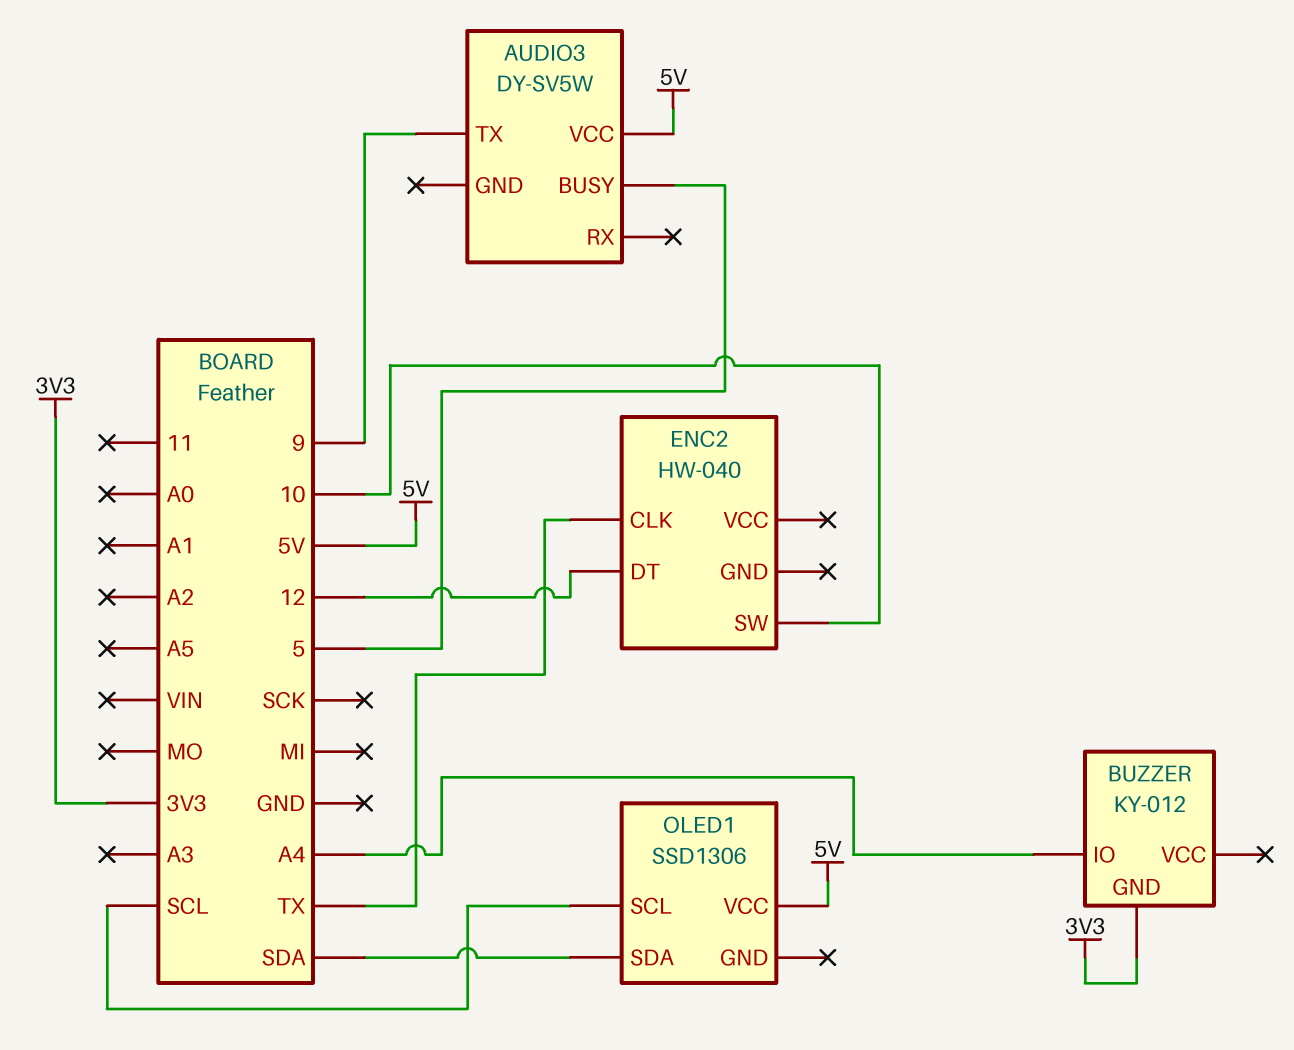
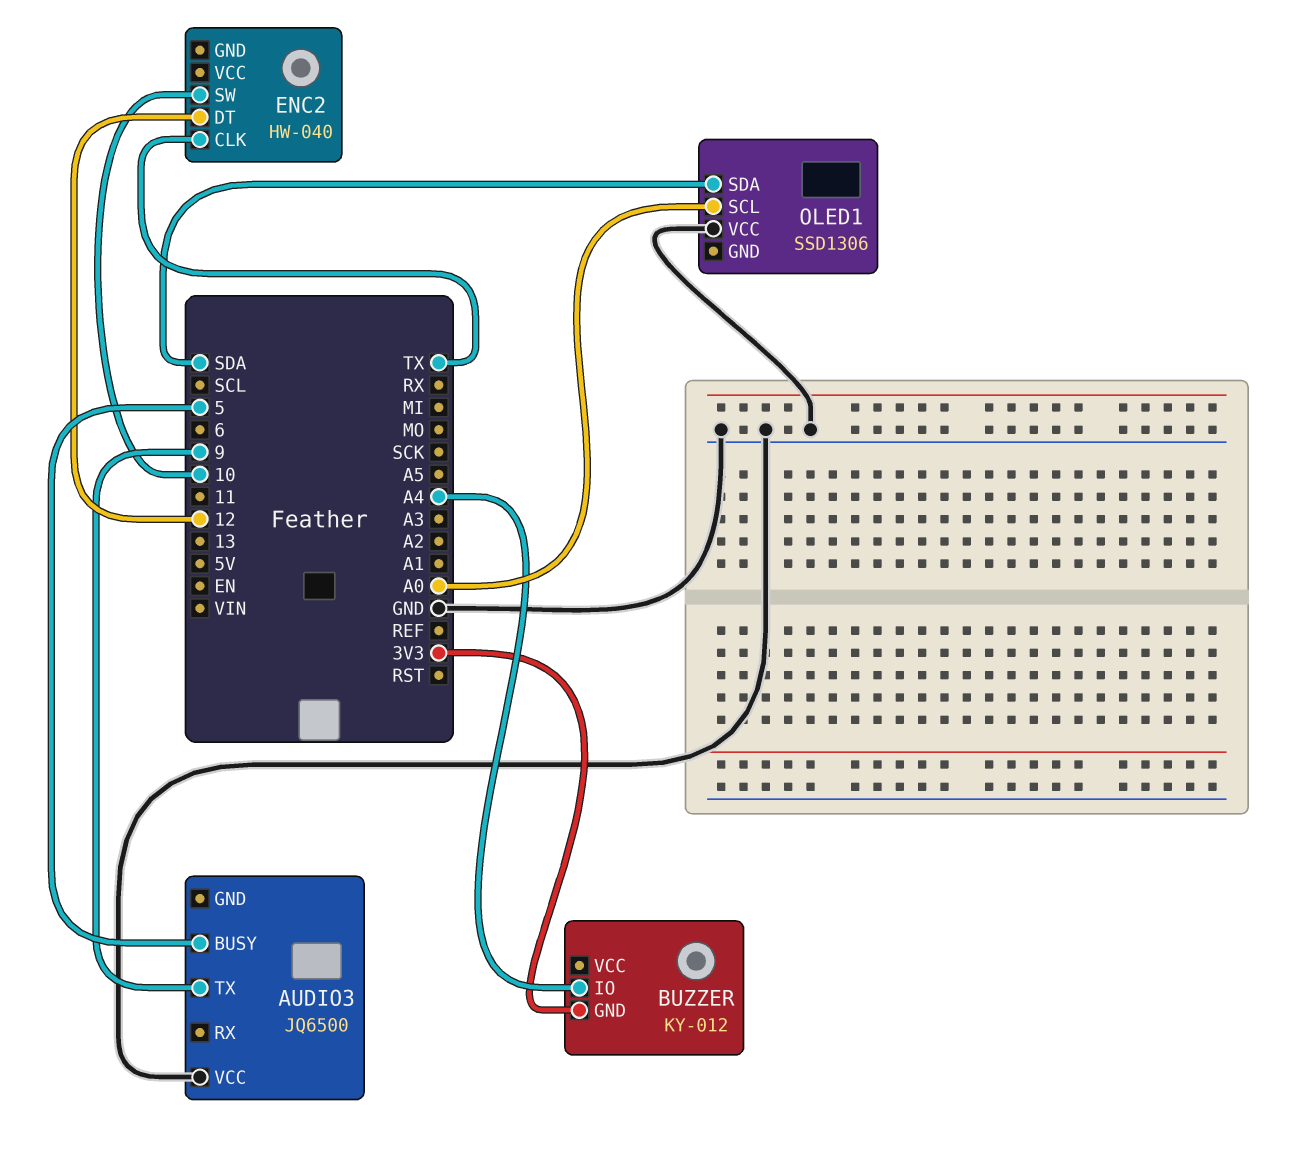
AUDIO3: DY-SV5W -> JQ6500
AUDIO3 pin VCC: 5V -> GND
OLED1 pin SCL: SCL -> A0
OLED1 pin VCC: 5V -> GND

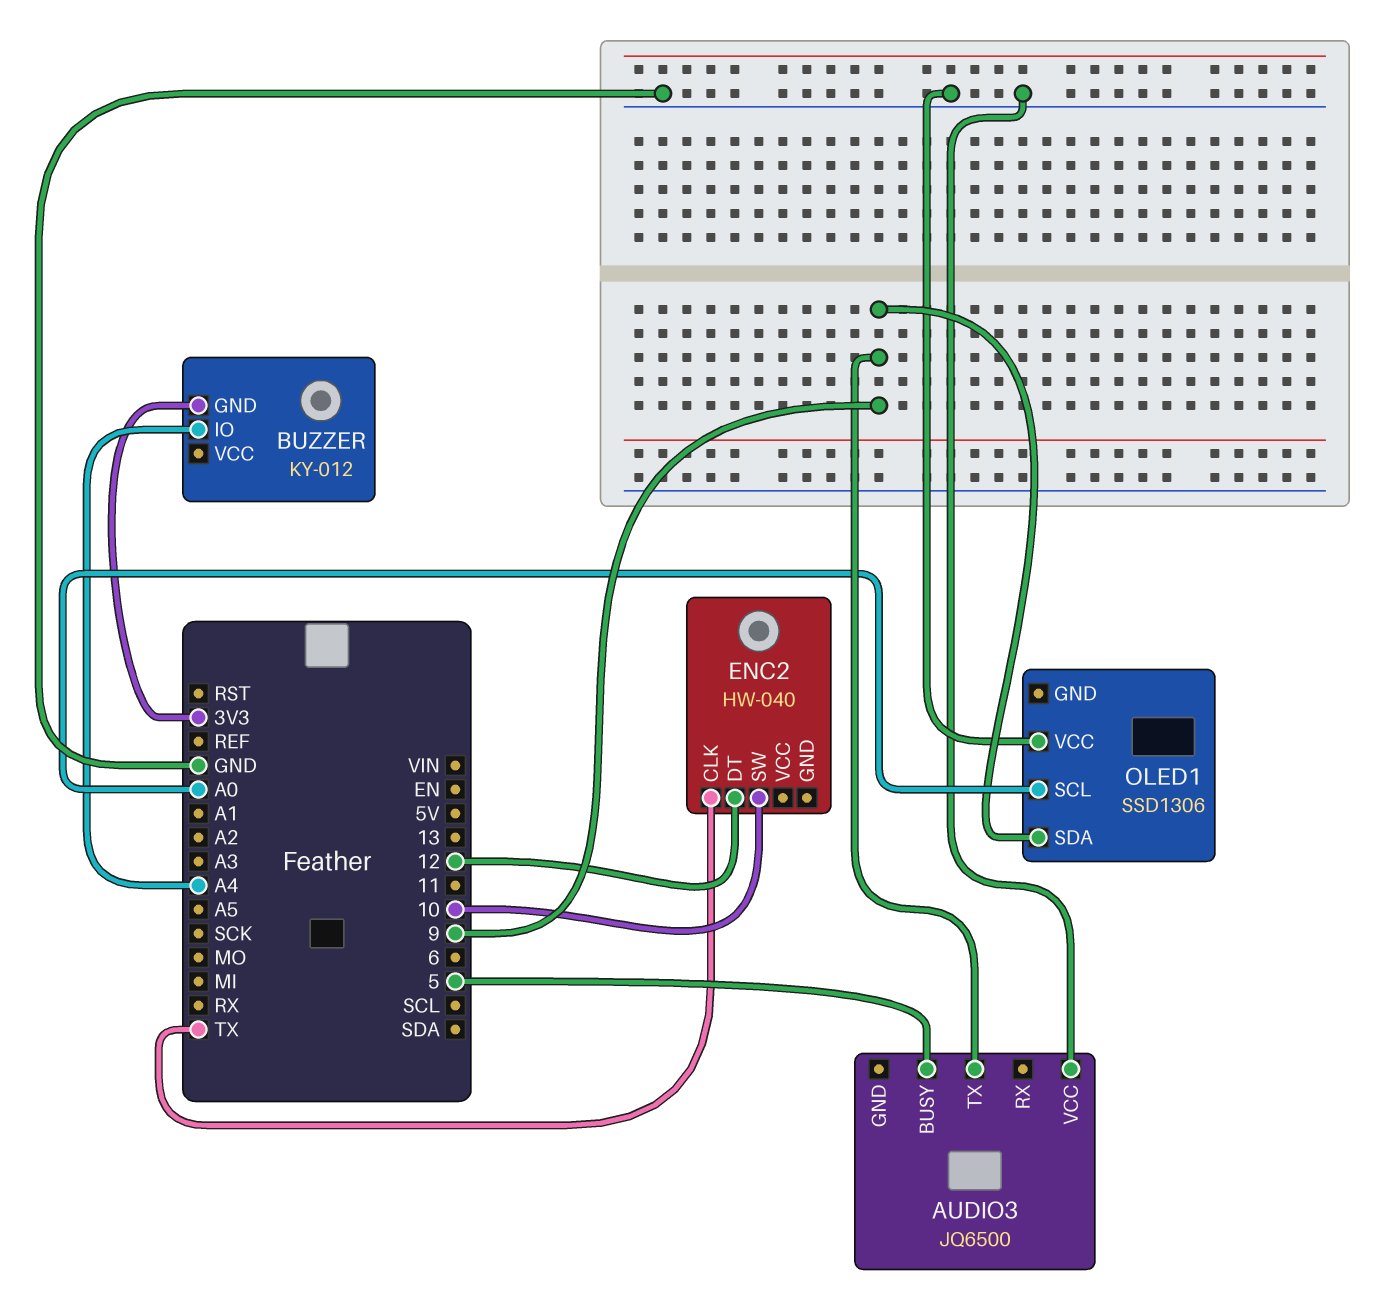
OLED1 pin SDA: SDA -> 9

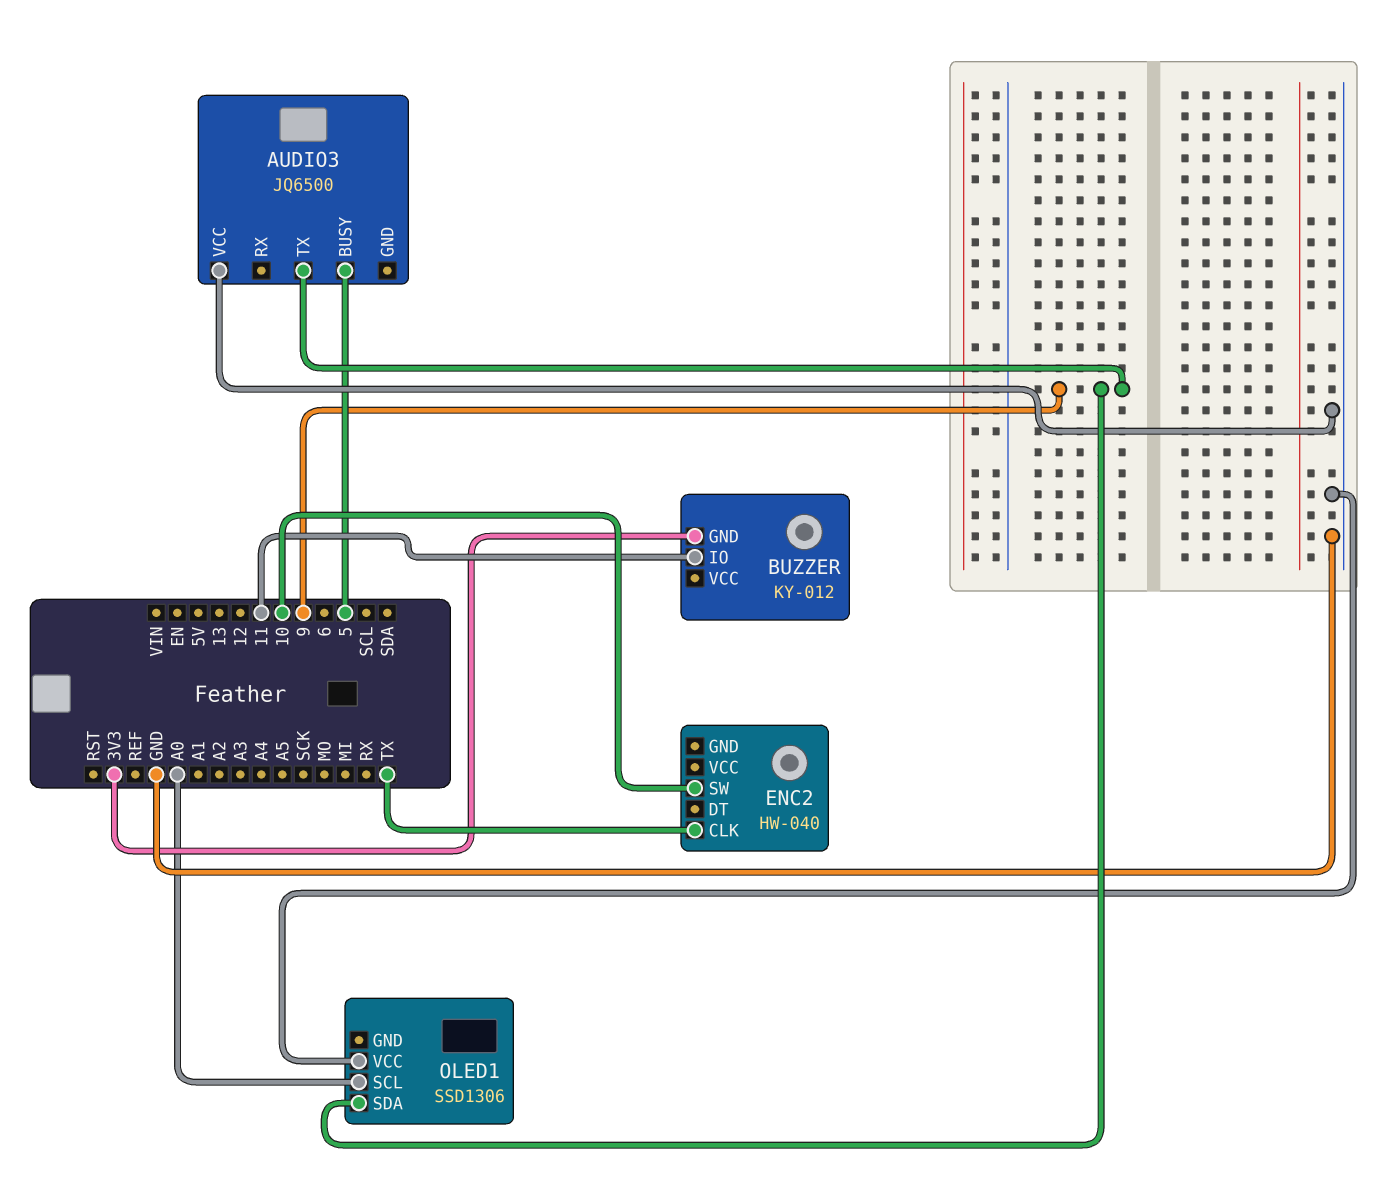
BUZZER pin IO: A4 -> 11
ENC2 pin DT: 12 -> none

